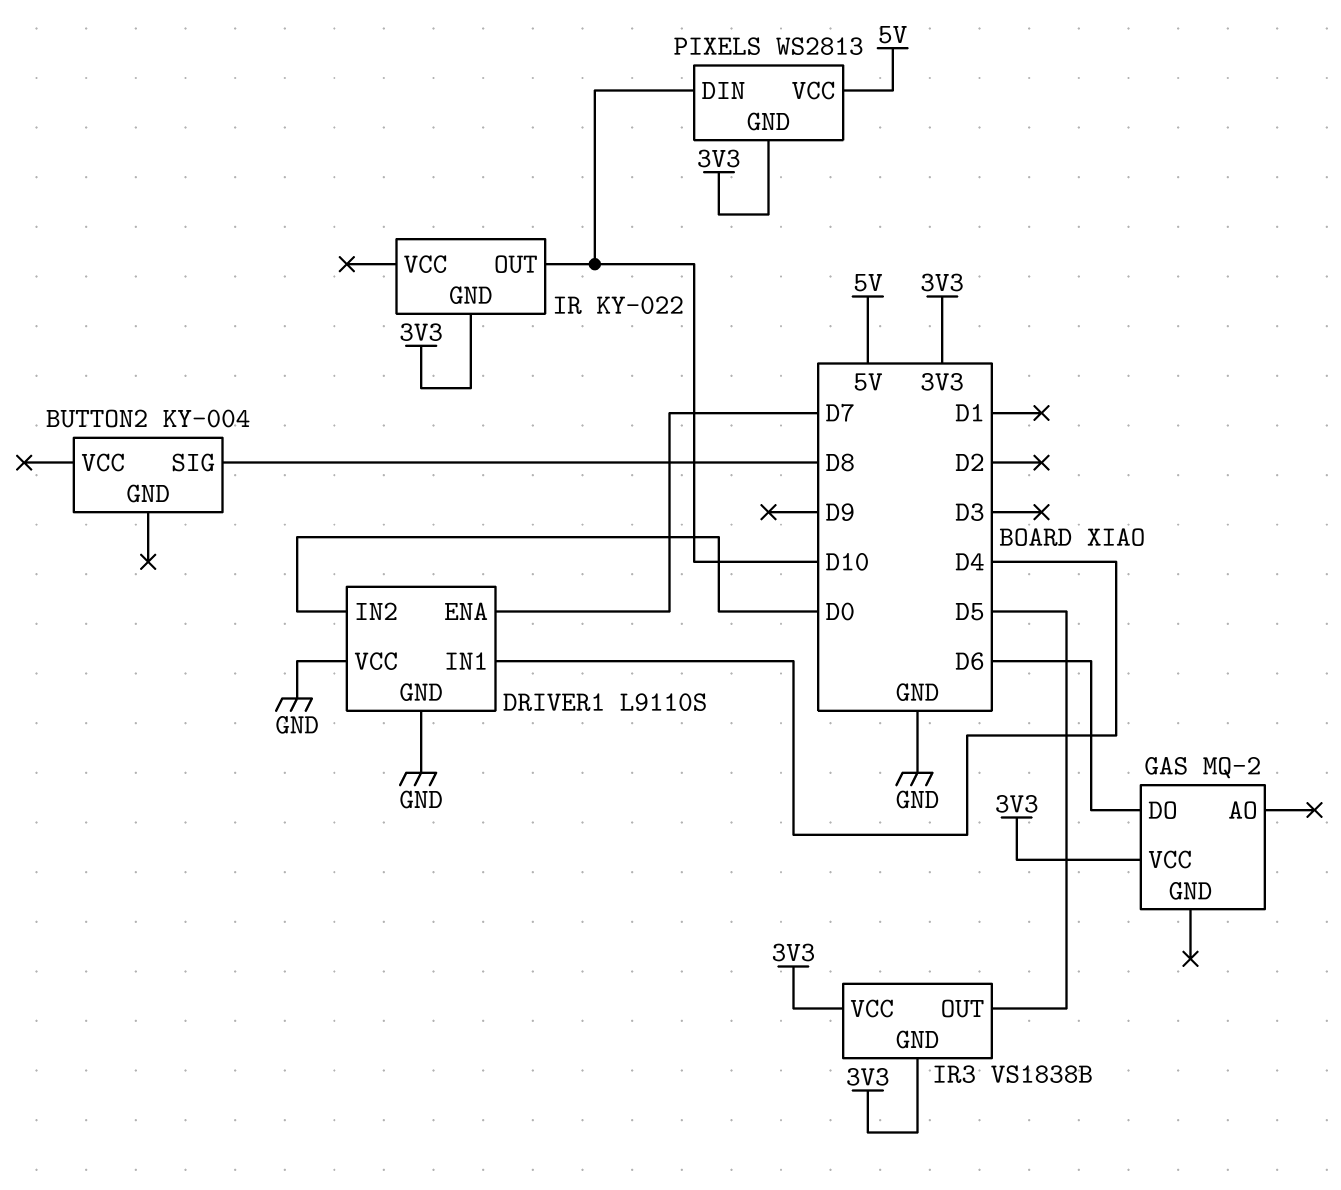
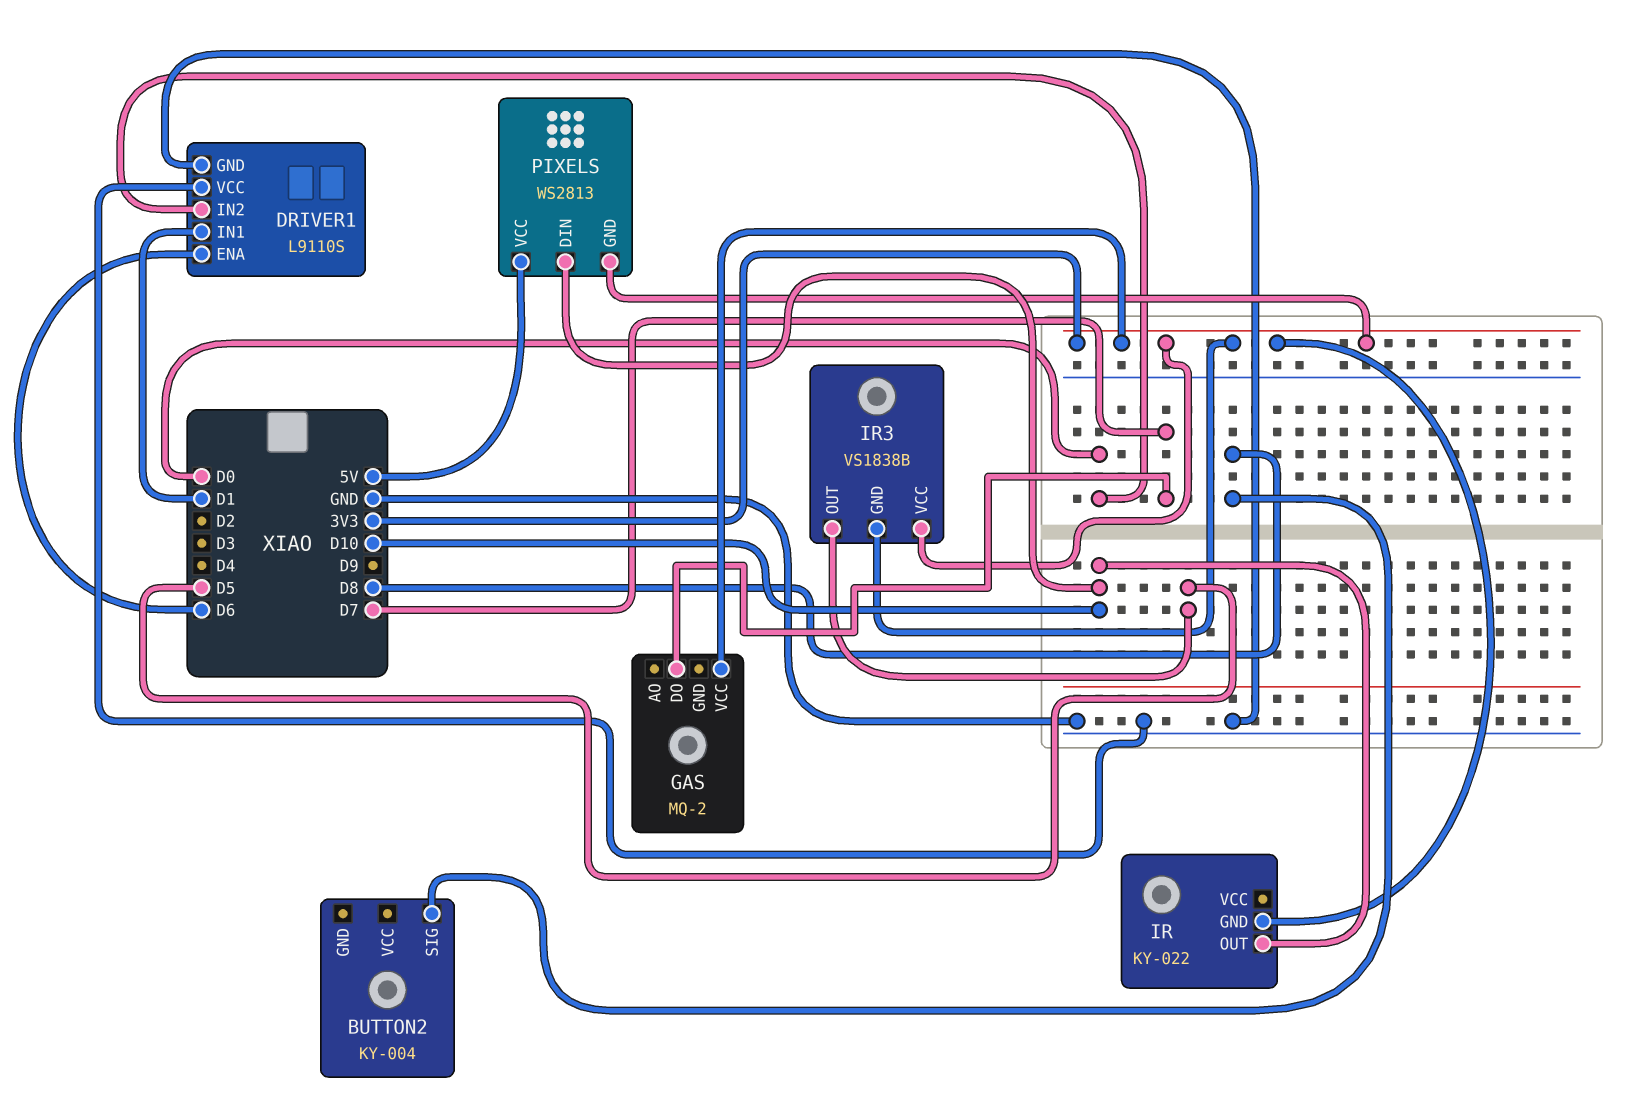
DRIVER1 pin ENA: D7 -> D6
DRIVER1 pin IN1: D4 -> D1
GAS pin DO: D6 -> D7

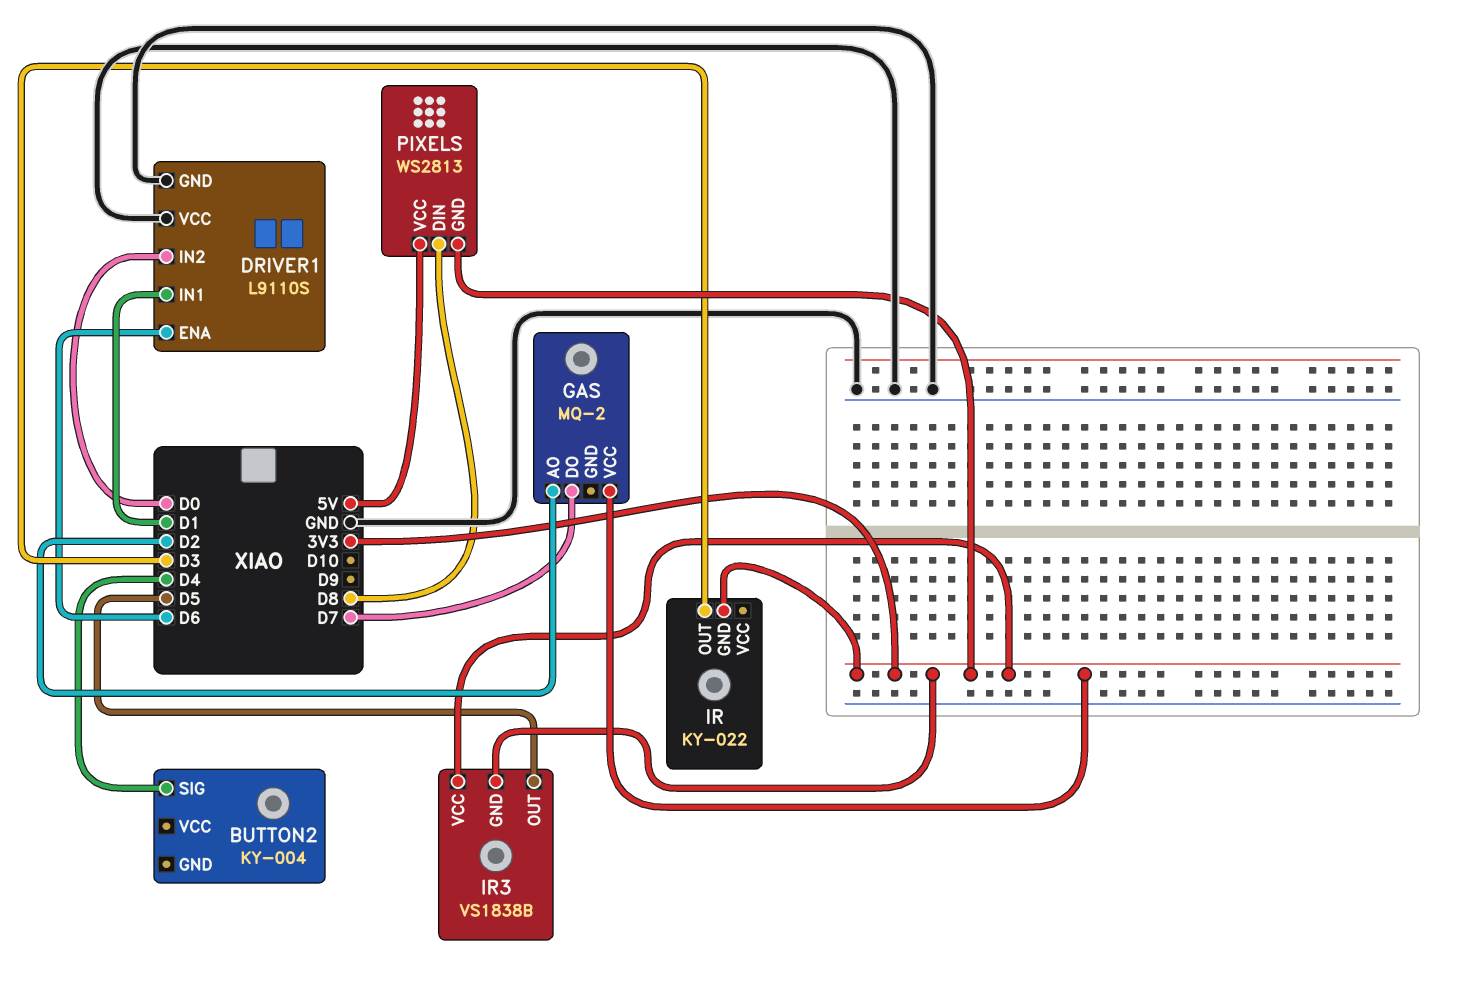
BUTTON2 pin SIG: D8 -> D4
GAS pin AO: none -> D2
IR pin OUT: D10 -> D3
PIXELS pin DIN: D10 -> D8

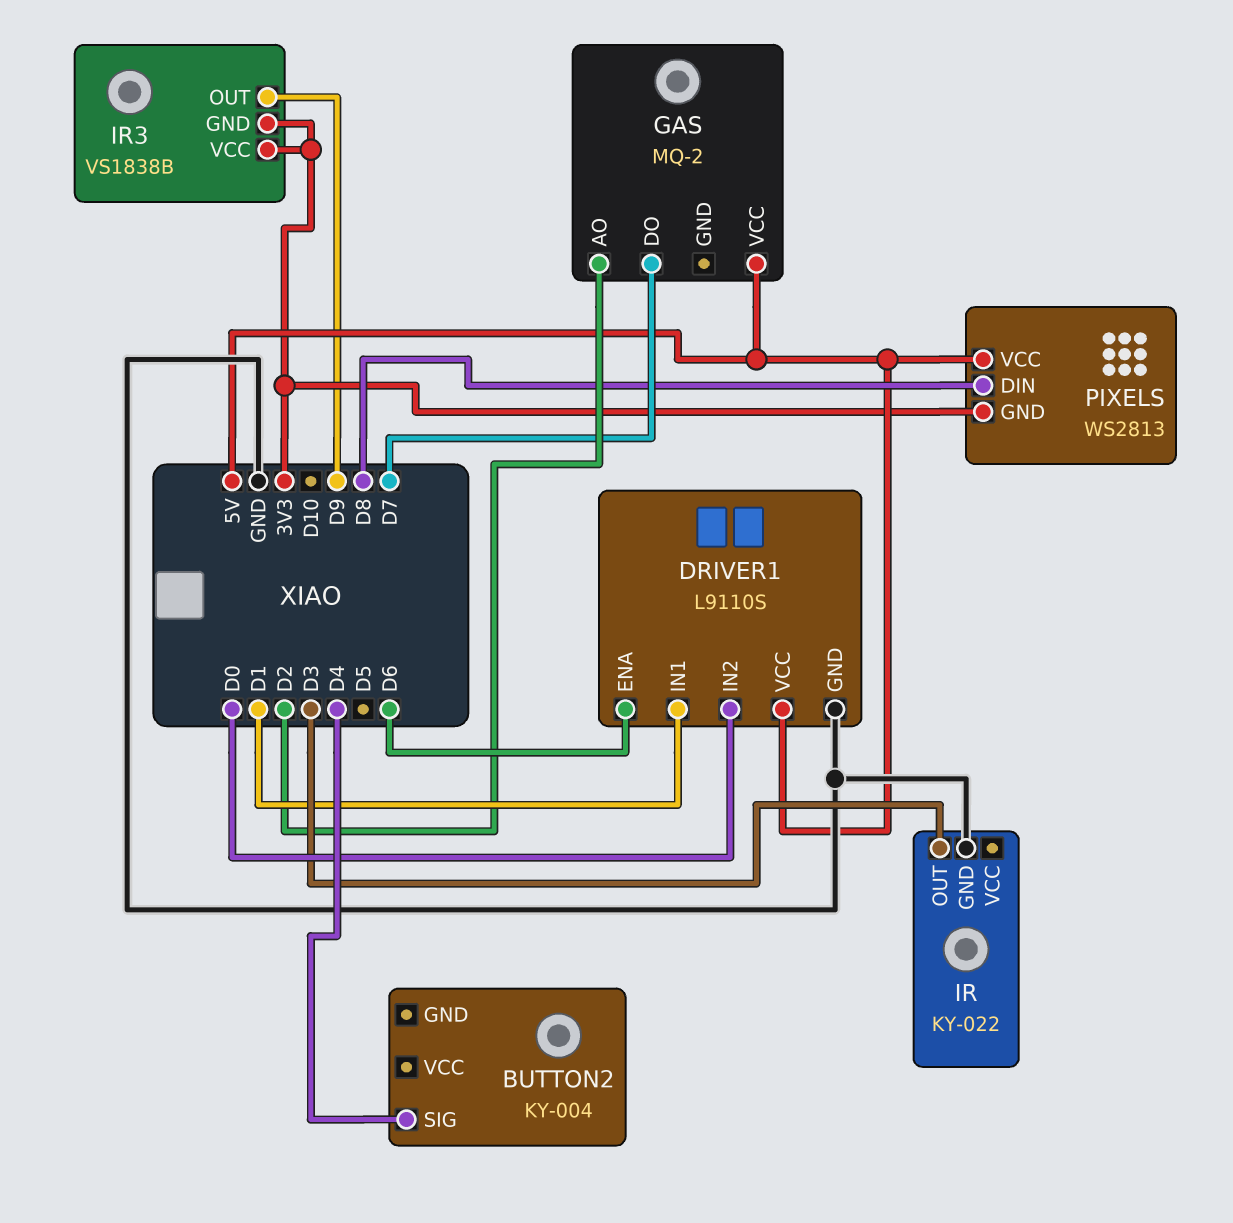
DRIVER1 pin VCC: GND -> 5V
GAS pin VCC: 3V3 -> 5V
IR pin GND: 3V3 -> GND
IR3 pin OUT: D5 -> D9

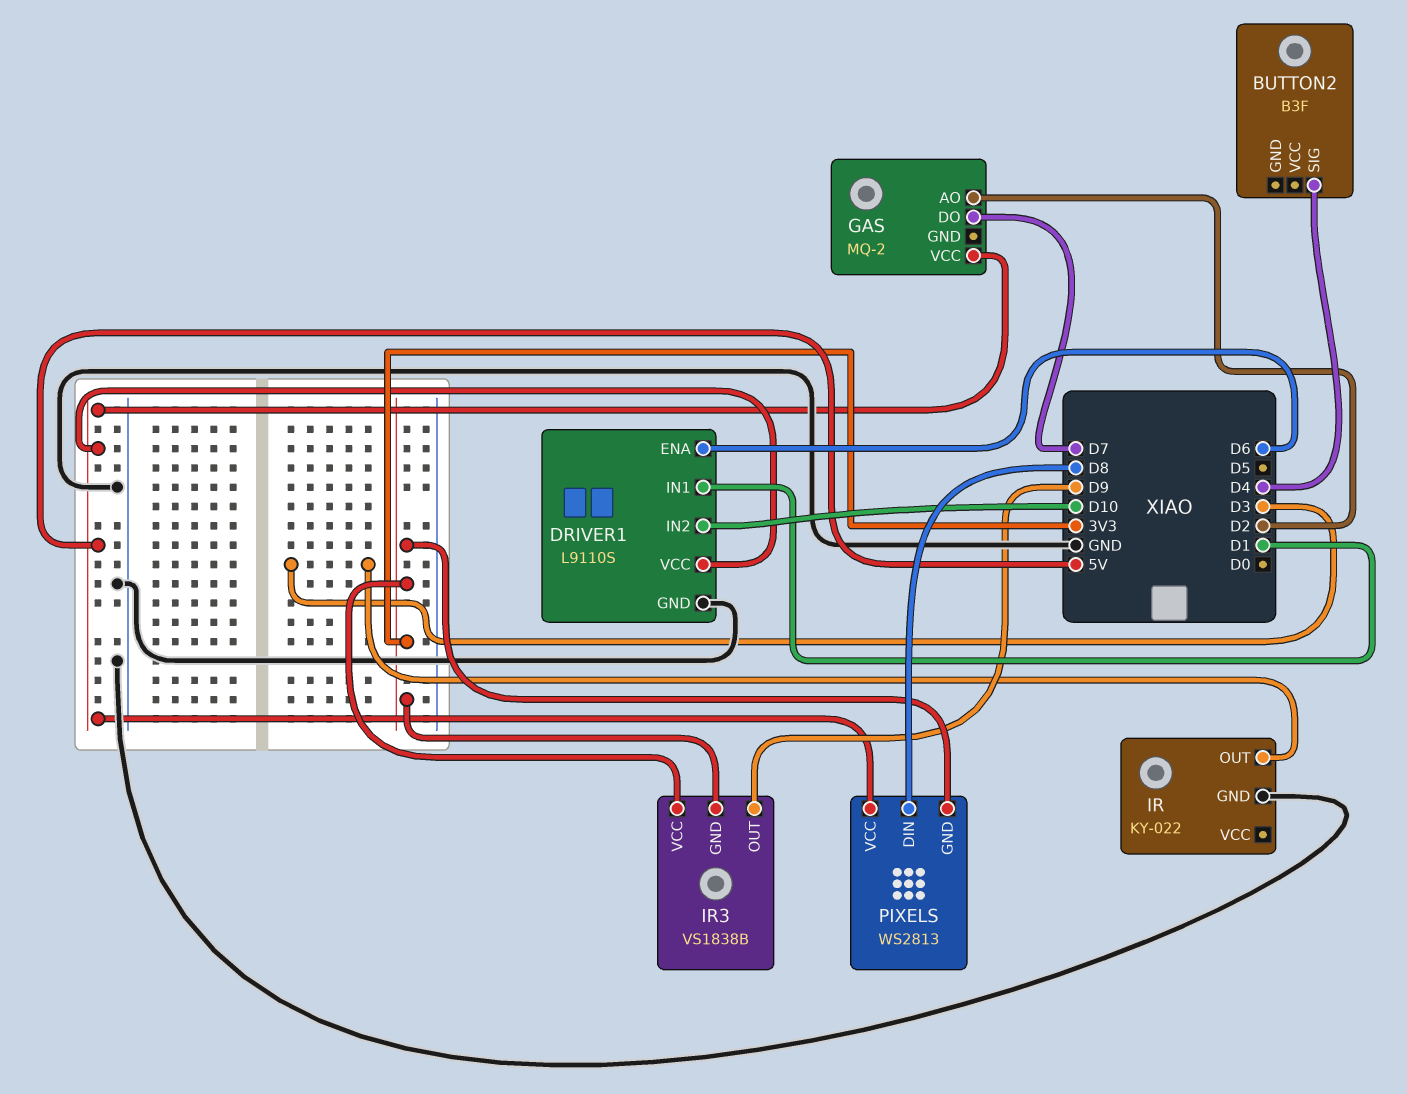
BUTTON2: KY-004 -> B3F
DRIVER1 pin IN2: D0 -> D10

